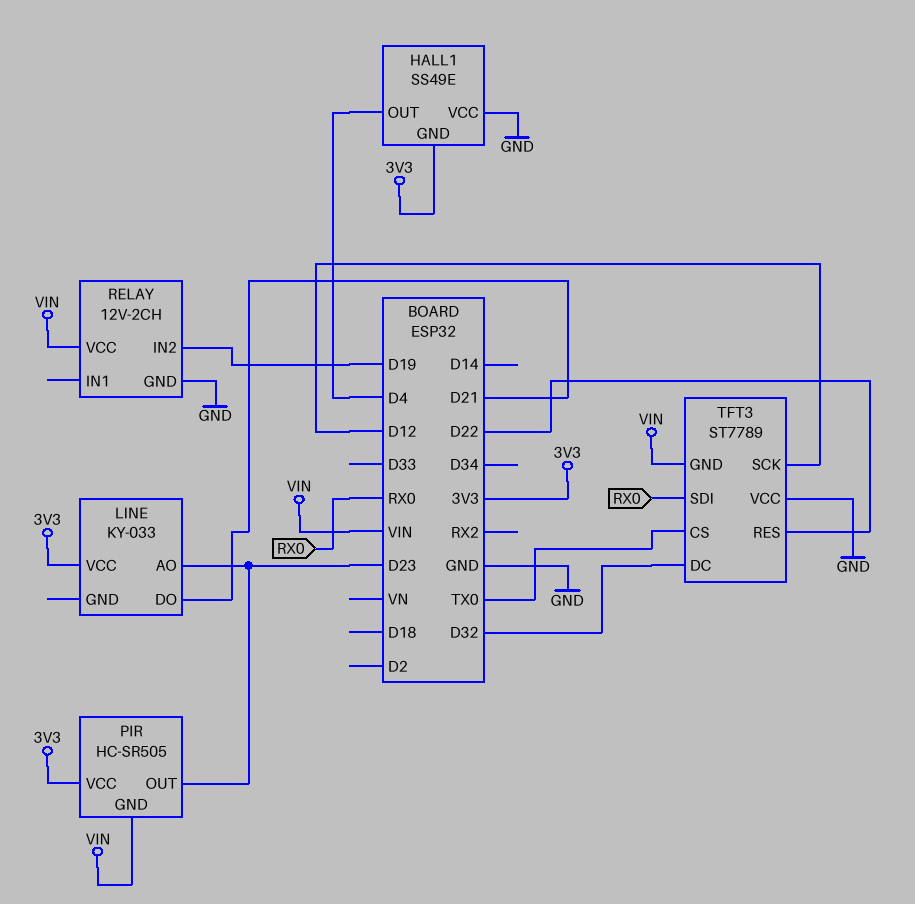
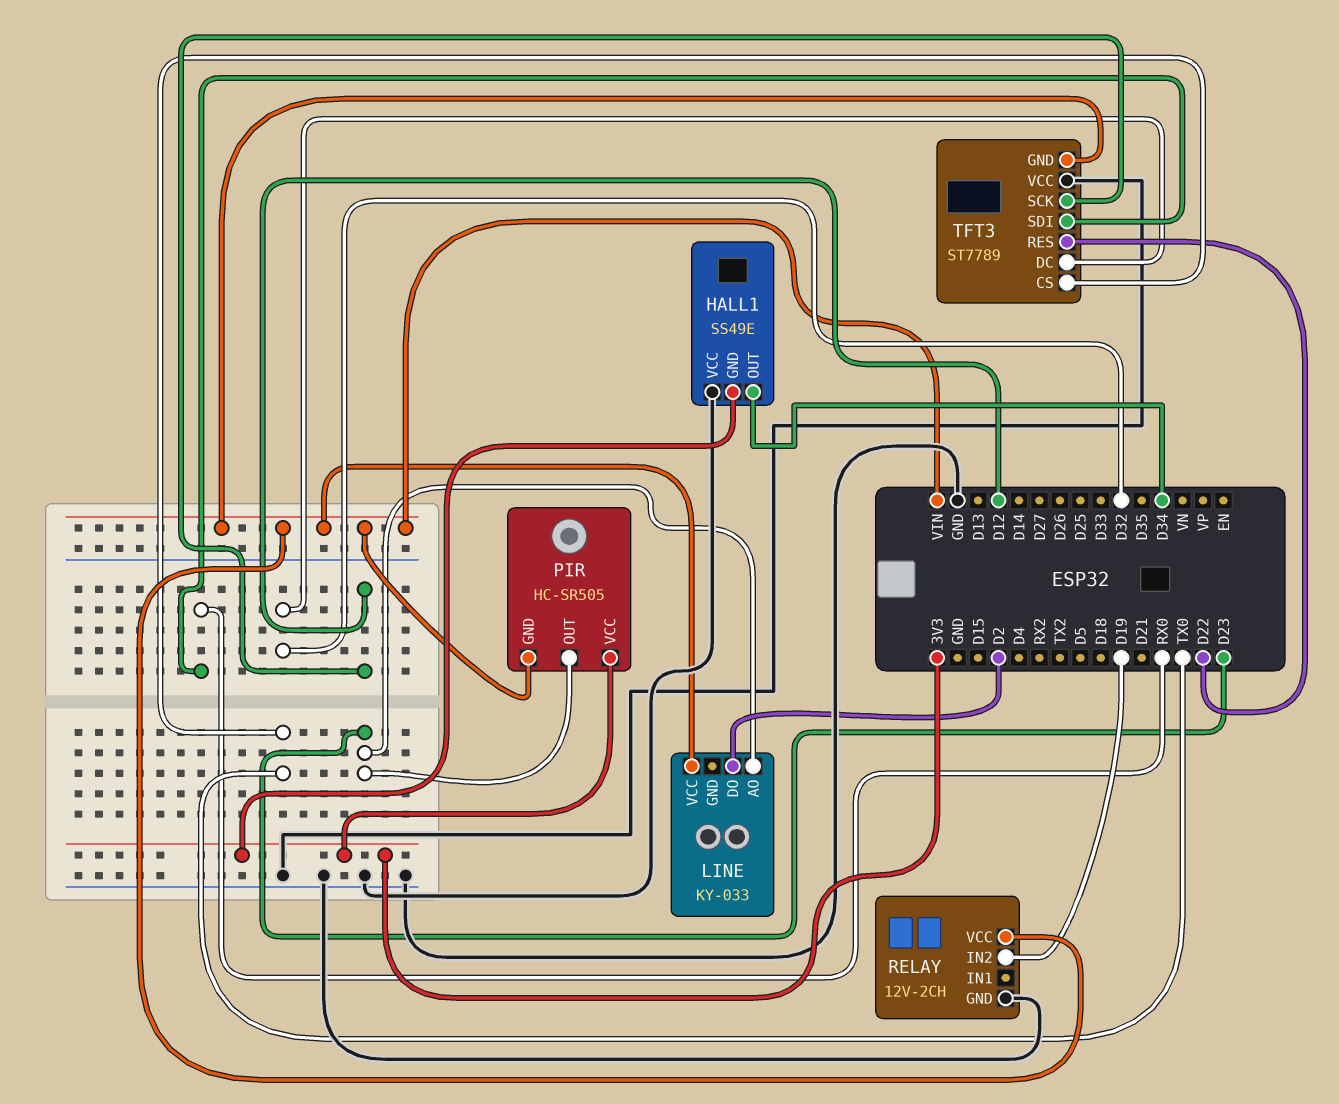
HALL1 pin OUT: D4 -> D34
LINE pin DO: D21 -> D2
LINE pin VCC: 3V3 -> VIN

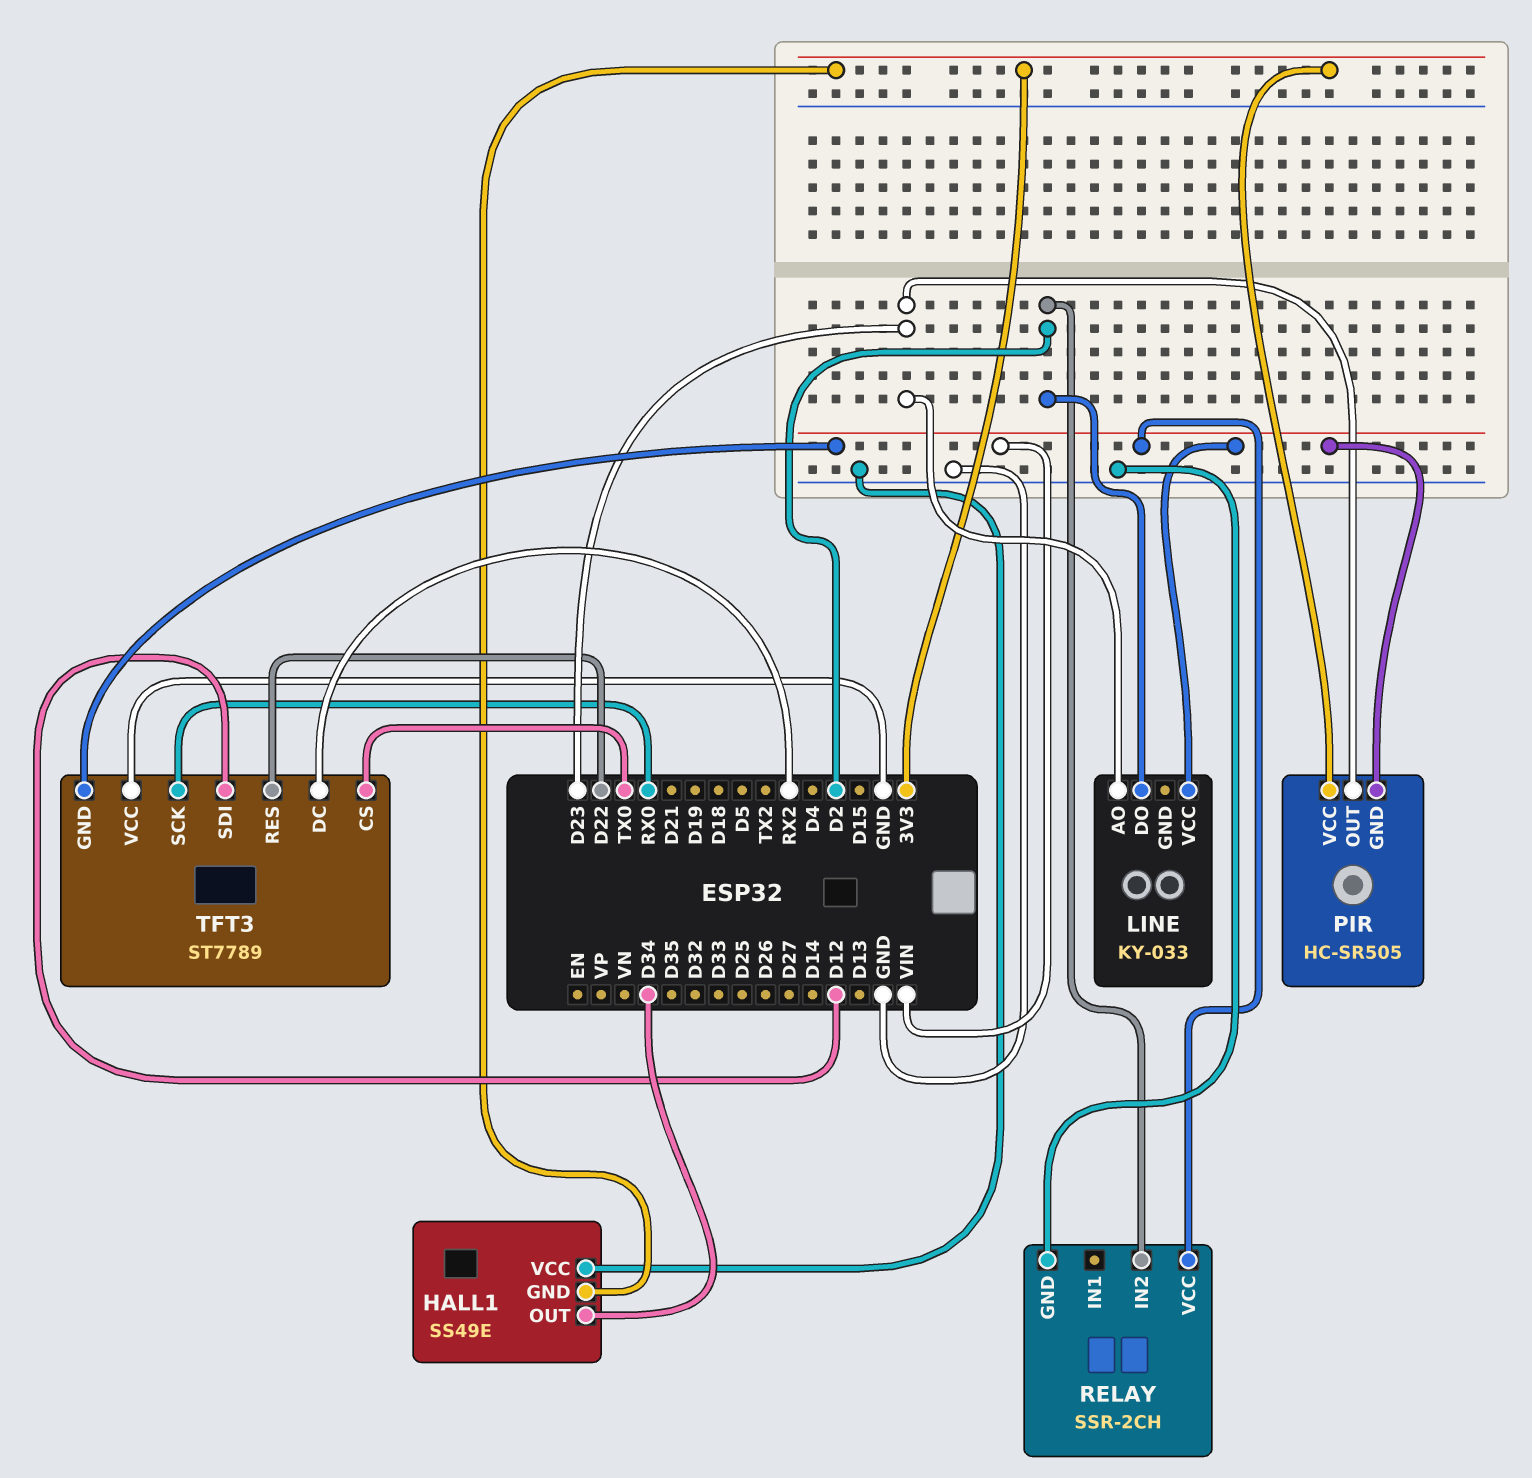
RELAY: 12V-2CH -> SSR-2CH
RELAY pin IN2: D19 -> D2
TFT3 pin DC: D32 -> RX2
TFT3 pin SCK: D12 -> RX0
TFT3 pin SDI: RX0 -> D12

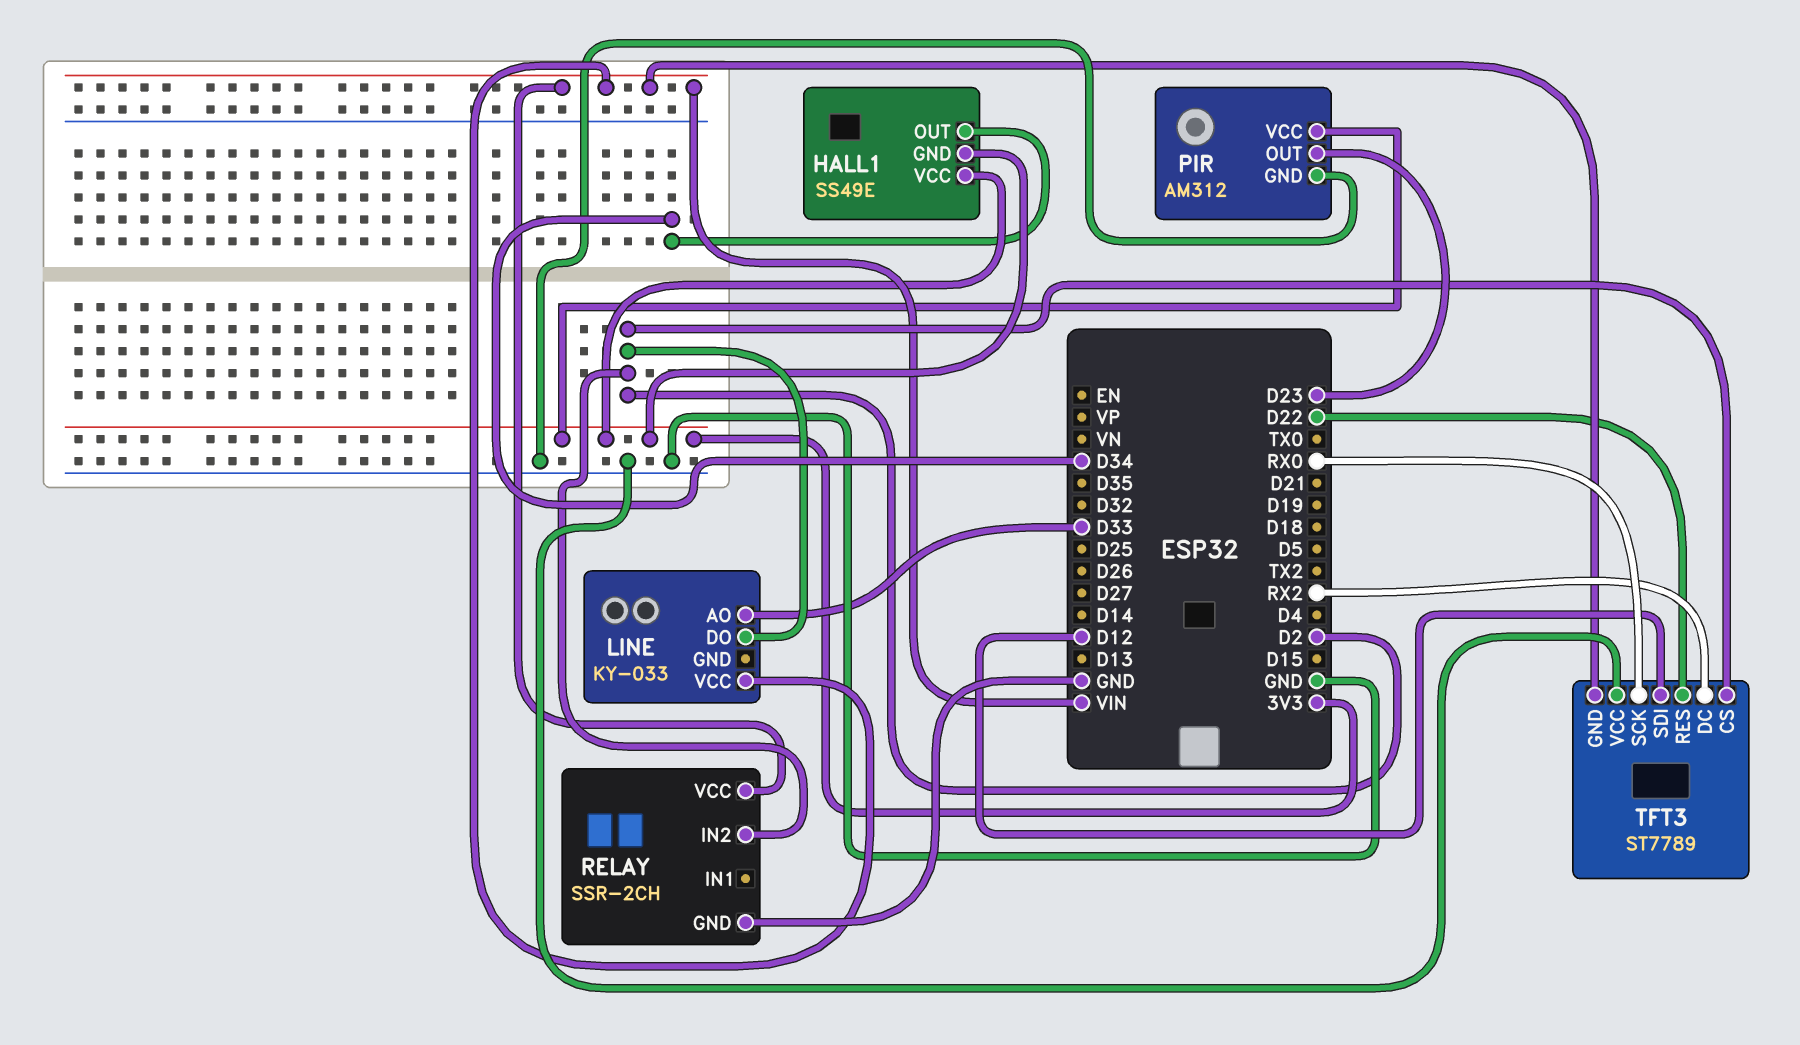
HALL1 pin VCC: GND -> 3V3
LINE pin AO: D23 -> D33
PIR: HC-SR505 -> AM312
PIR pin GND: VIN -> GND
TFT3 pin CS: TX0 -> D2

